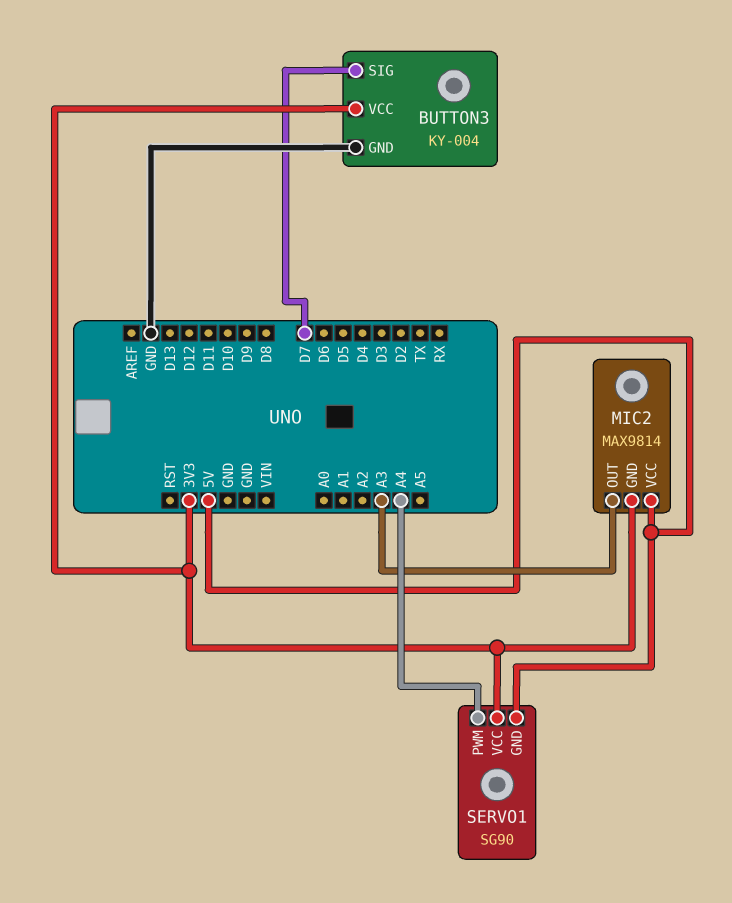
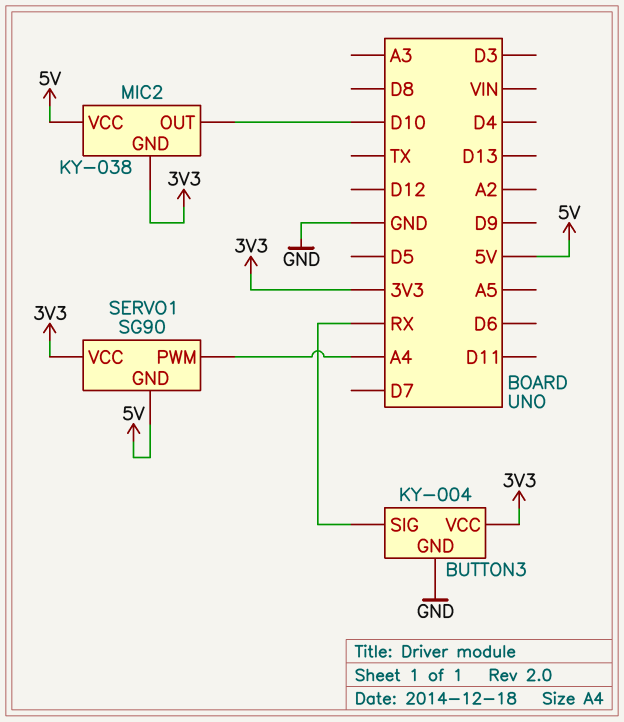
BUTTON3 pin SIG: D7 -> RX
MIC2: MAX9814 -> KY-038
MIC2 pin OUT: A3 -> D10

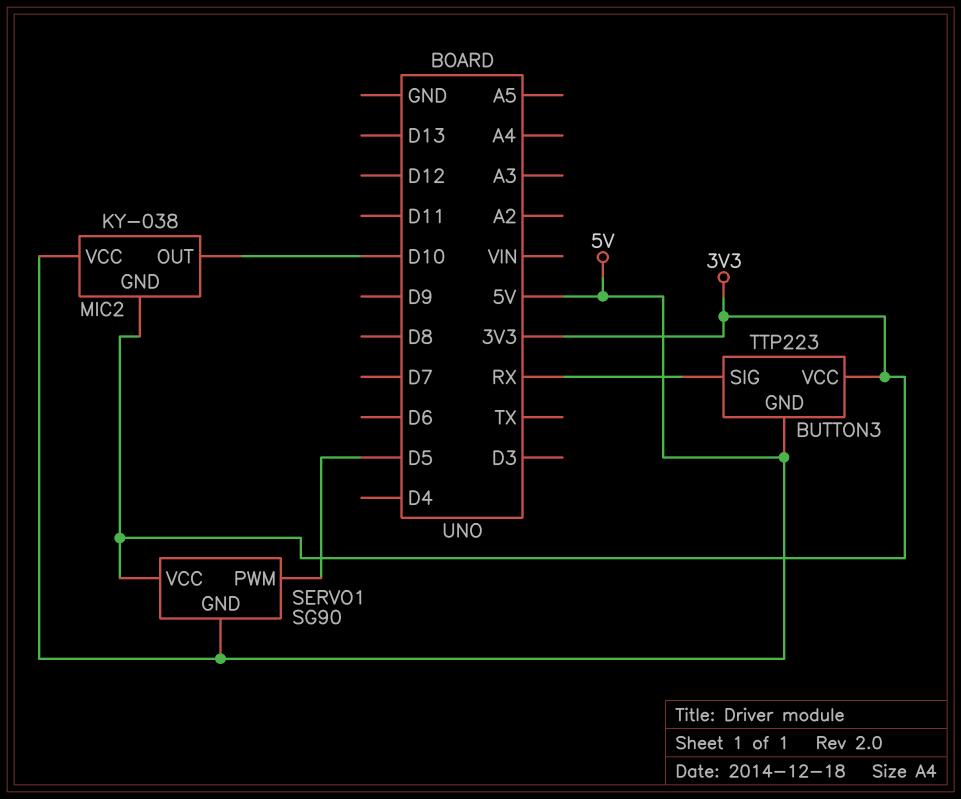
BUTTON3: KY-004 -> TTP223
BUTTON3 pin GND: GND -> 5V
SERVO1 pin PWM: A4 -> D5

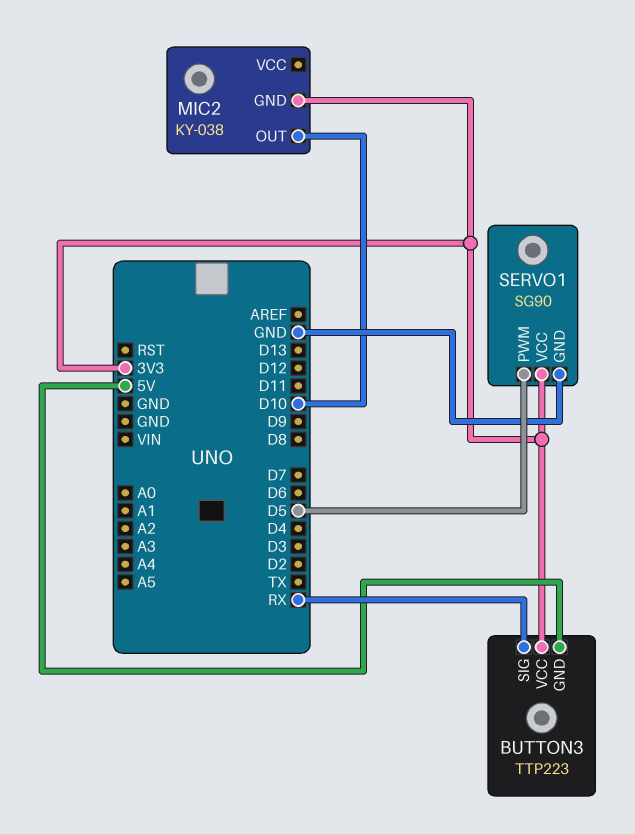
MIC2 pin VCC: 5V -> none
SERVO1 pin GND: 5V -> GND

